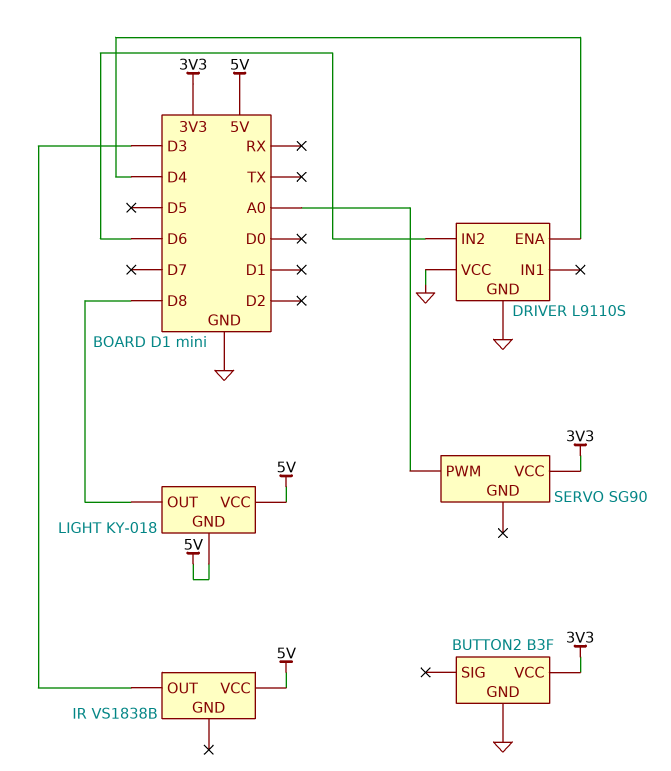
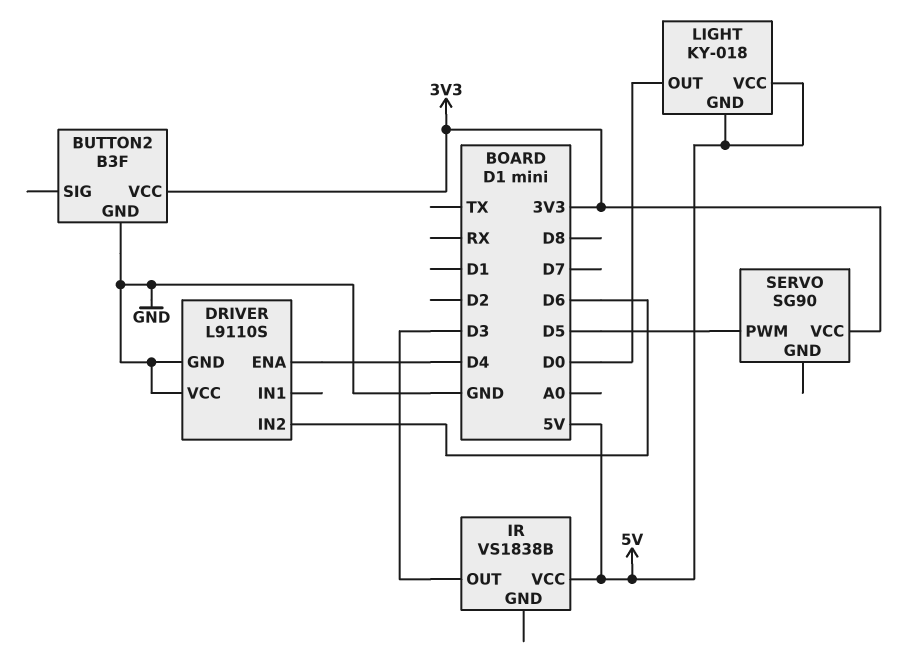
LIGHT pin OUT: D8 -> D0
SERVO pin PWM: A0 -> D5

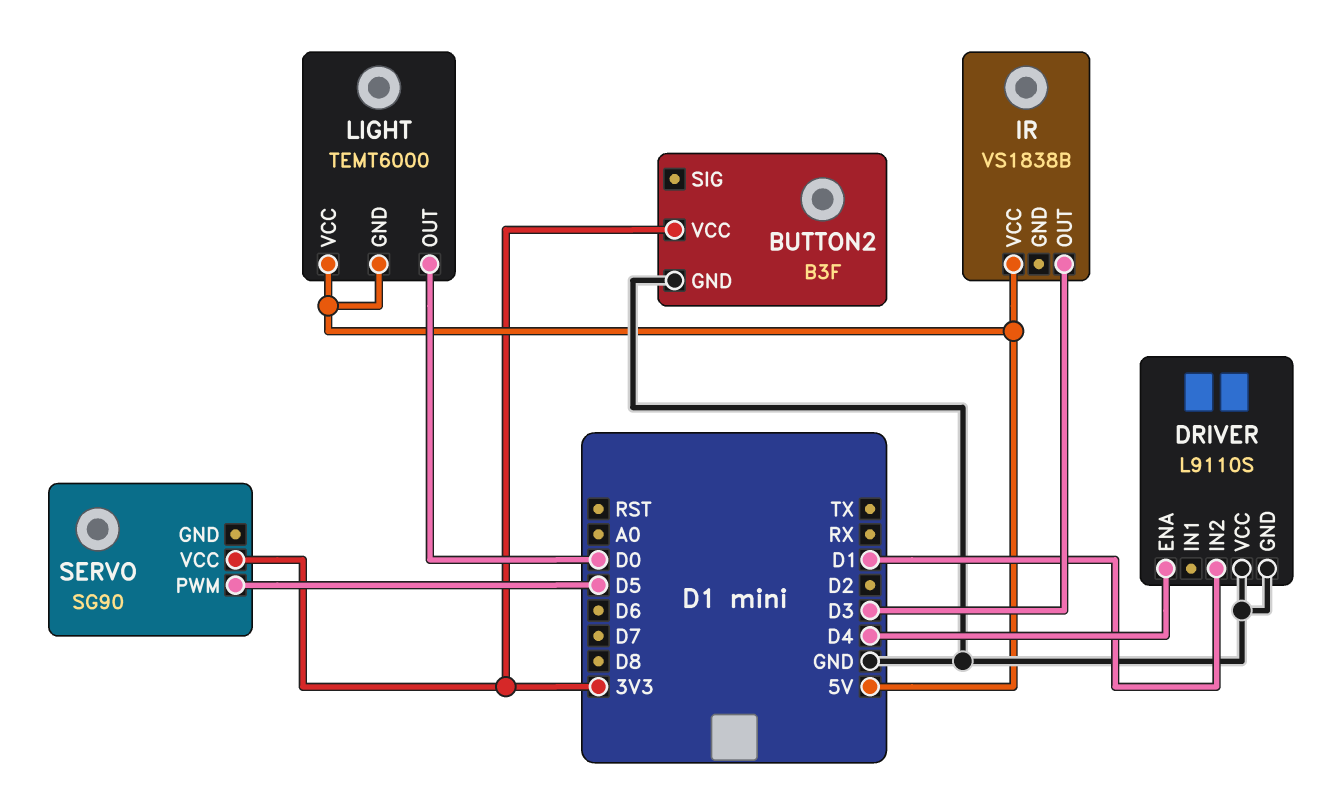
DRIVER pin IN2: D6 -> D1
LIGHT: KY-018 -> TEMT6000

